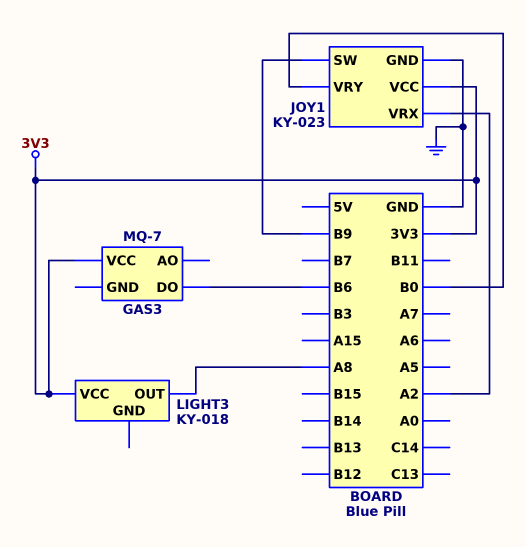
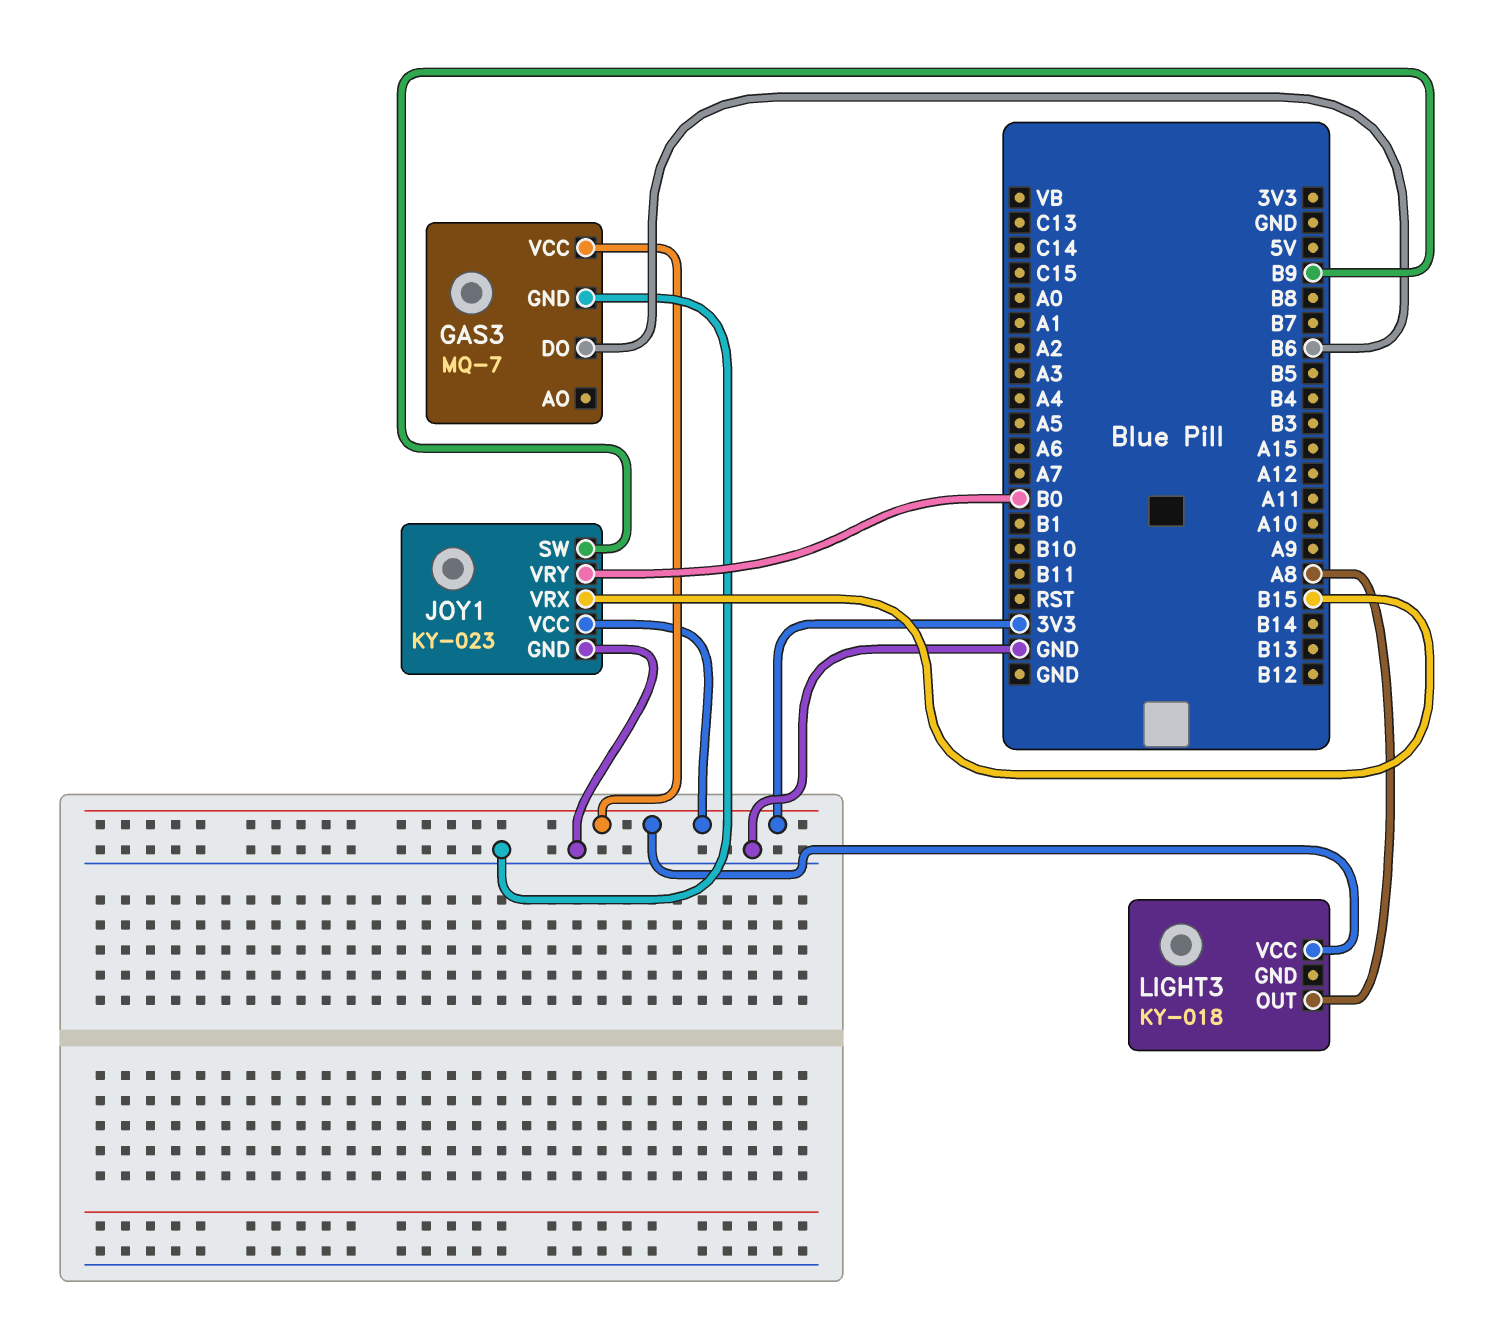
GAS3 pin GND: none -> GND
JOY1 pin VRX: A2 -> B15

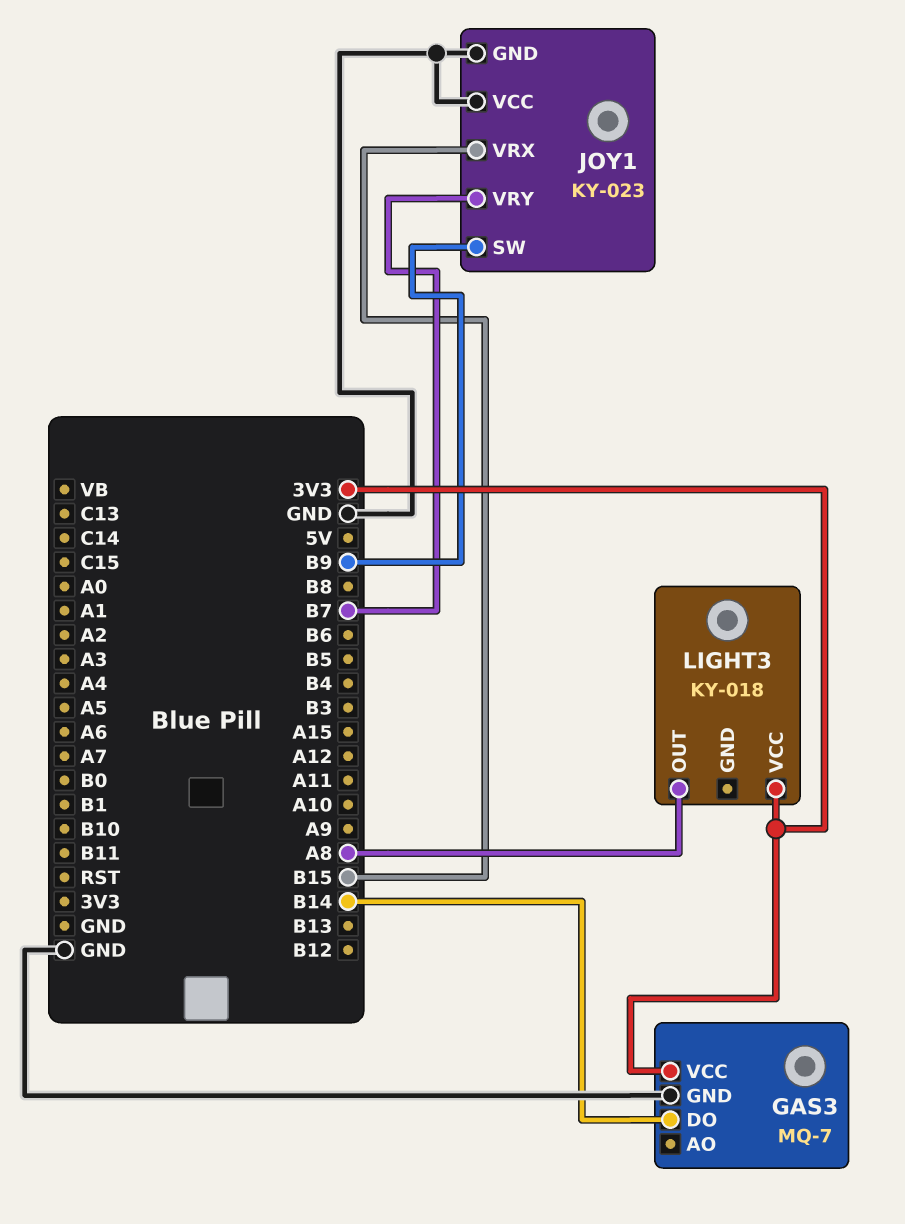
GAS3 pin DO: B6 -> B14
JOY1 pin VCC: 3V3 -> GND
JOY1 pin VRY: B0 -> B7

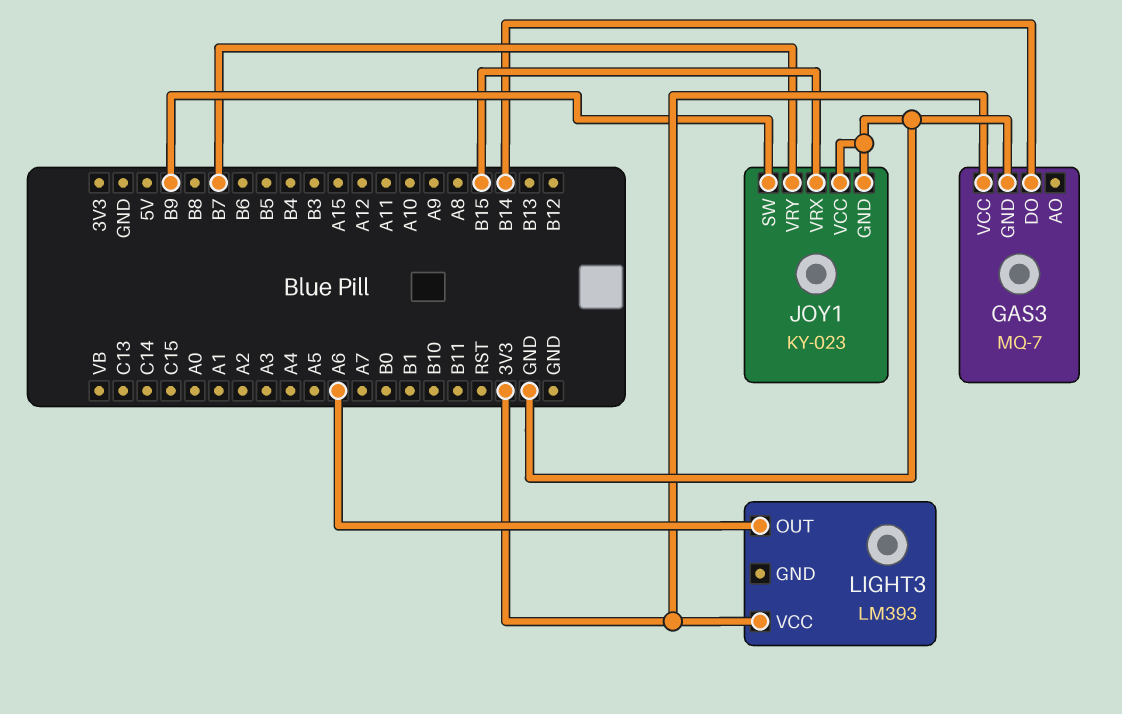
LIGHT3: KY-018 -> LM393
LIGHT3 pin OUT: A8 -> A6

